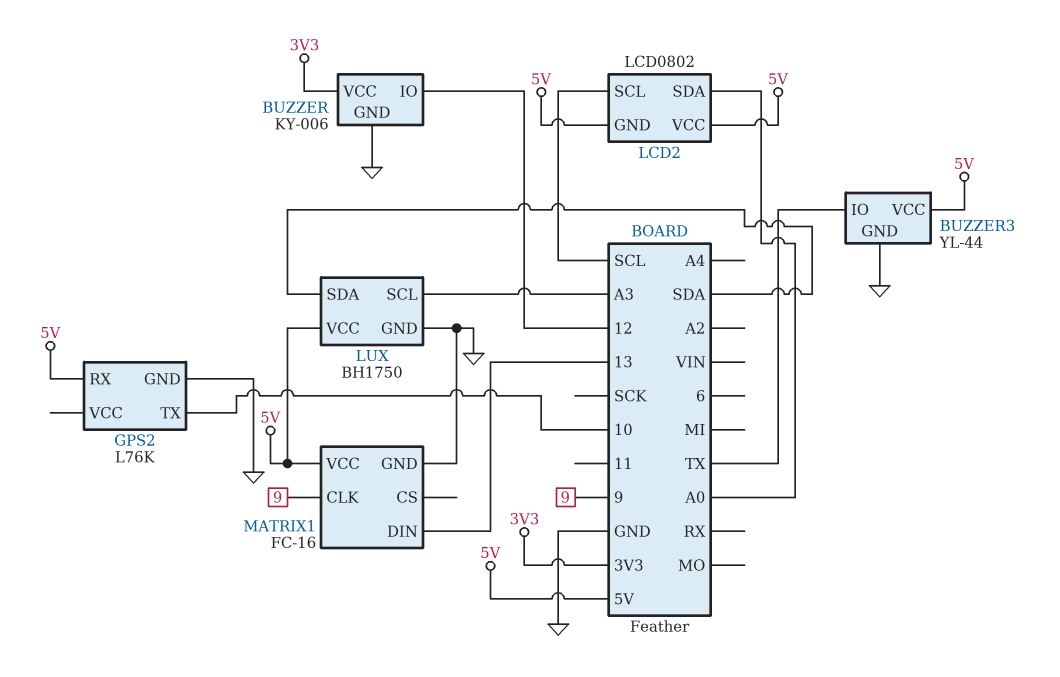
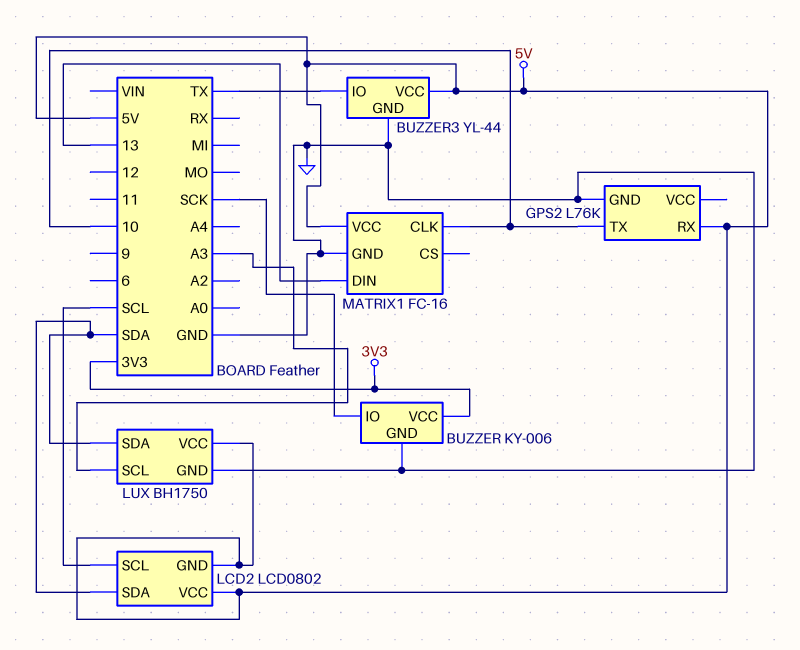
BUZZER pin IO: 12 -> SCK
LCD2 pin SDA: A0 -> SDA
MATRIX1 pin CLK: 9 -> 10

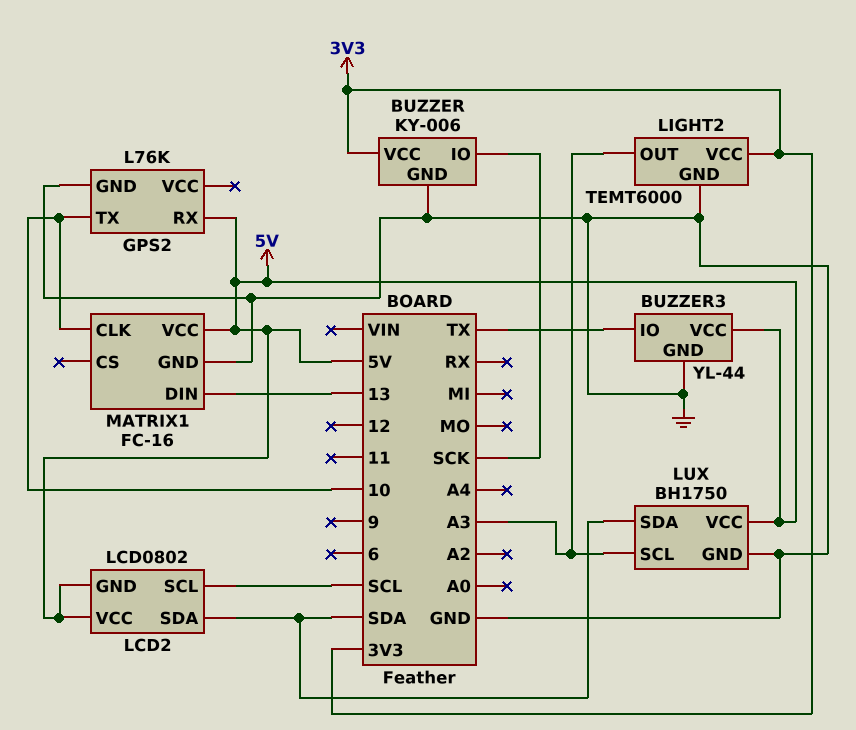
LIGHT2: none -> TEMT6000
LIGHT2 pin GND: none -> GND
LIGHT2 pin OUT: none -> A3
LIGHT2 pin VCC: none -> 3V3

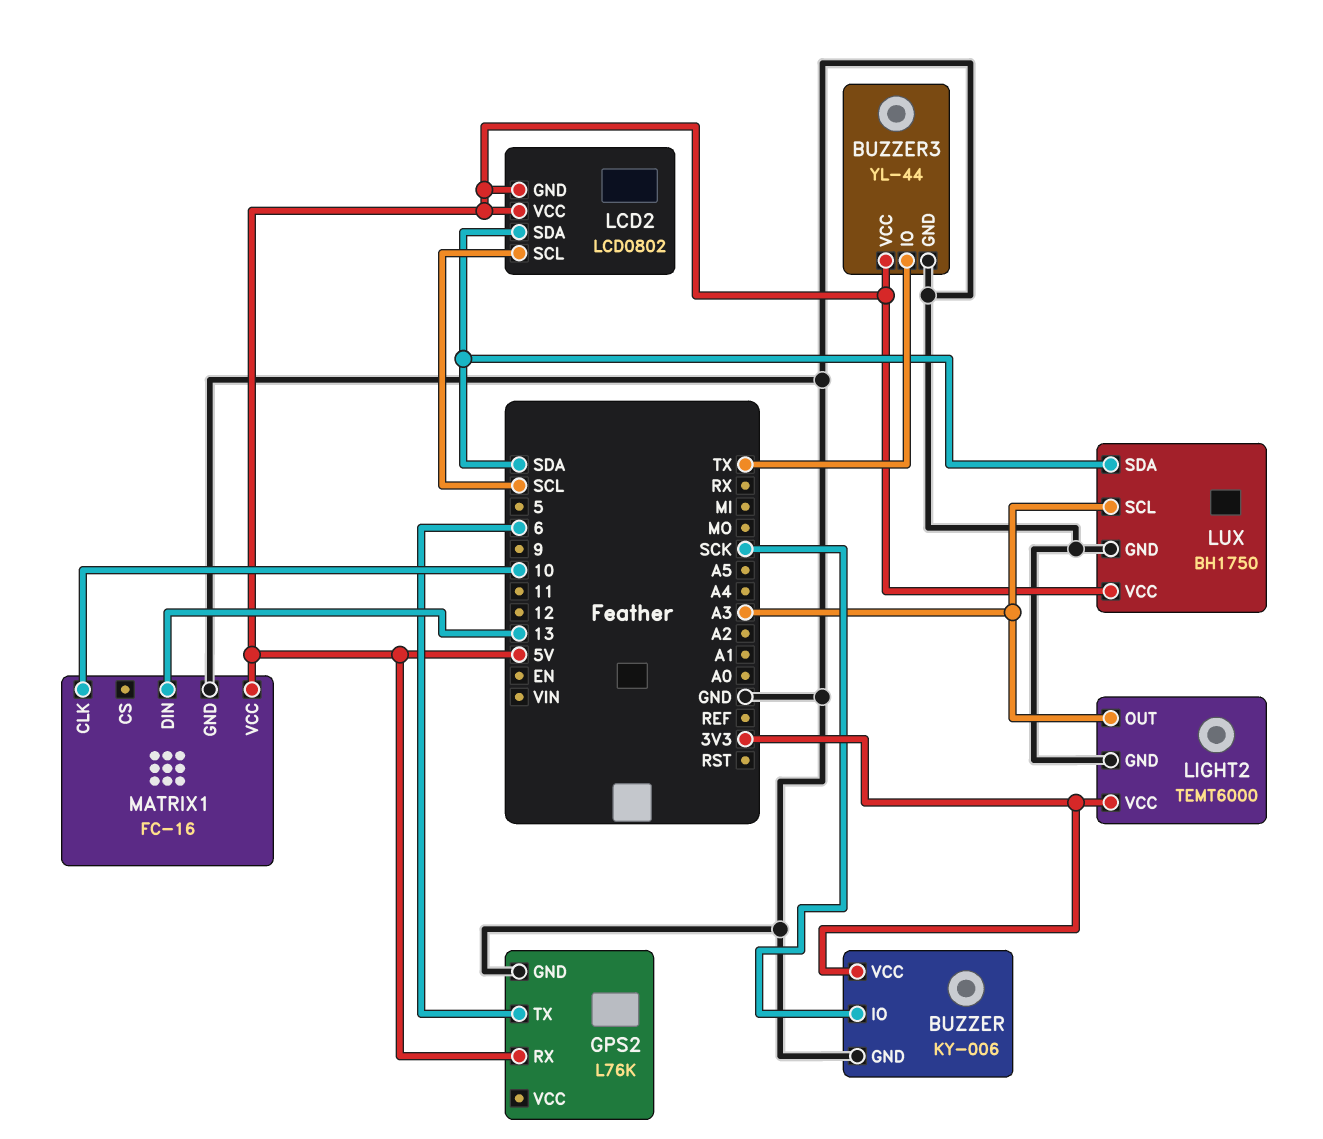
GPS2 pin TX: 10 -> 6

